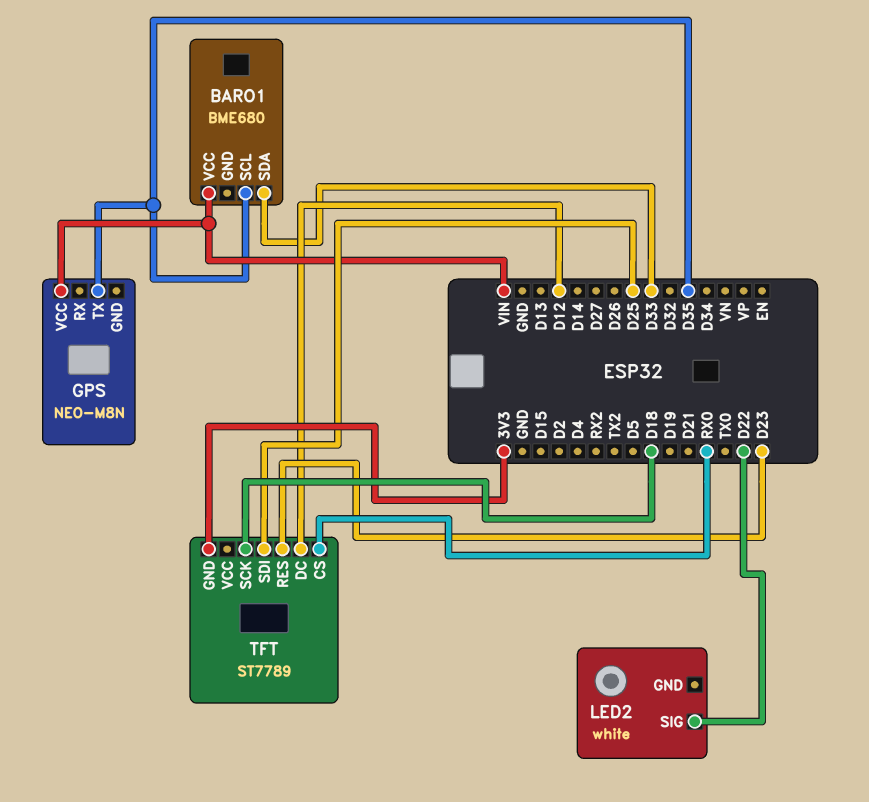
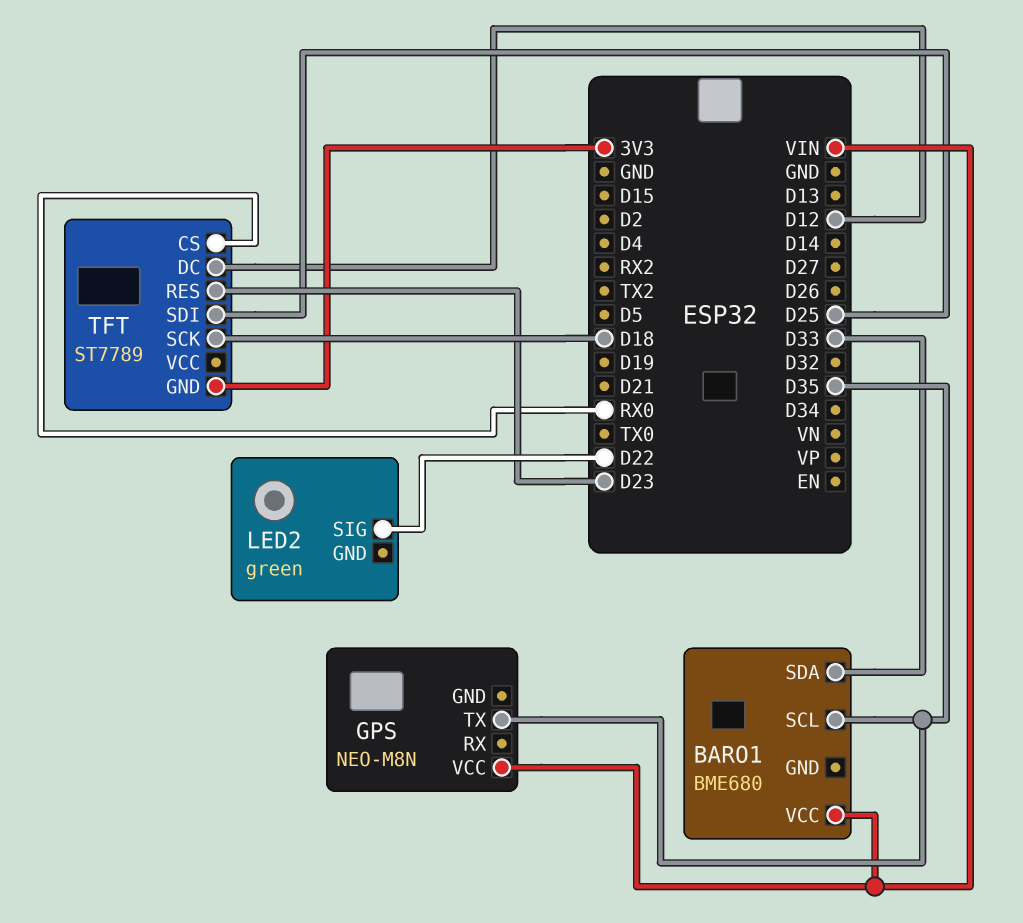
LED2: white -> green

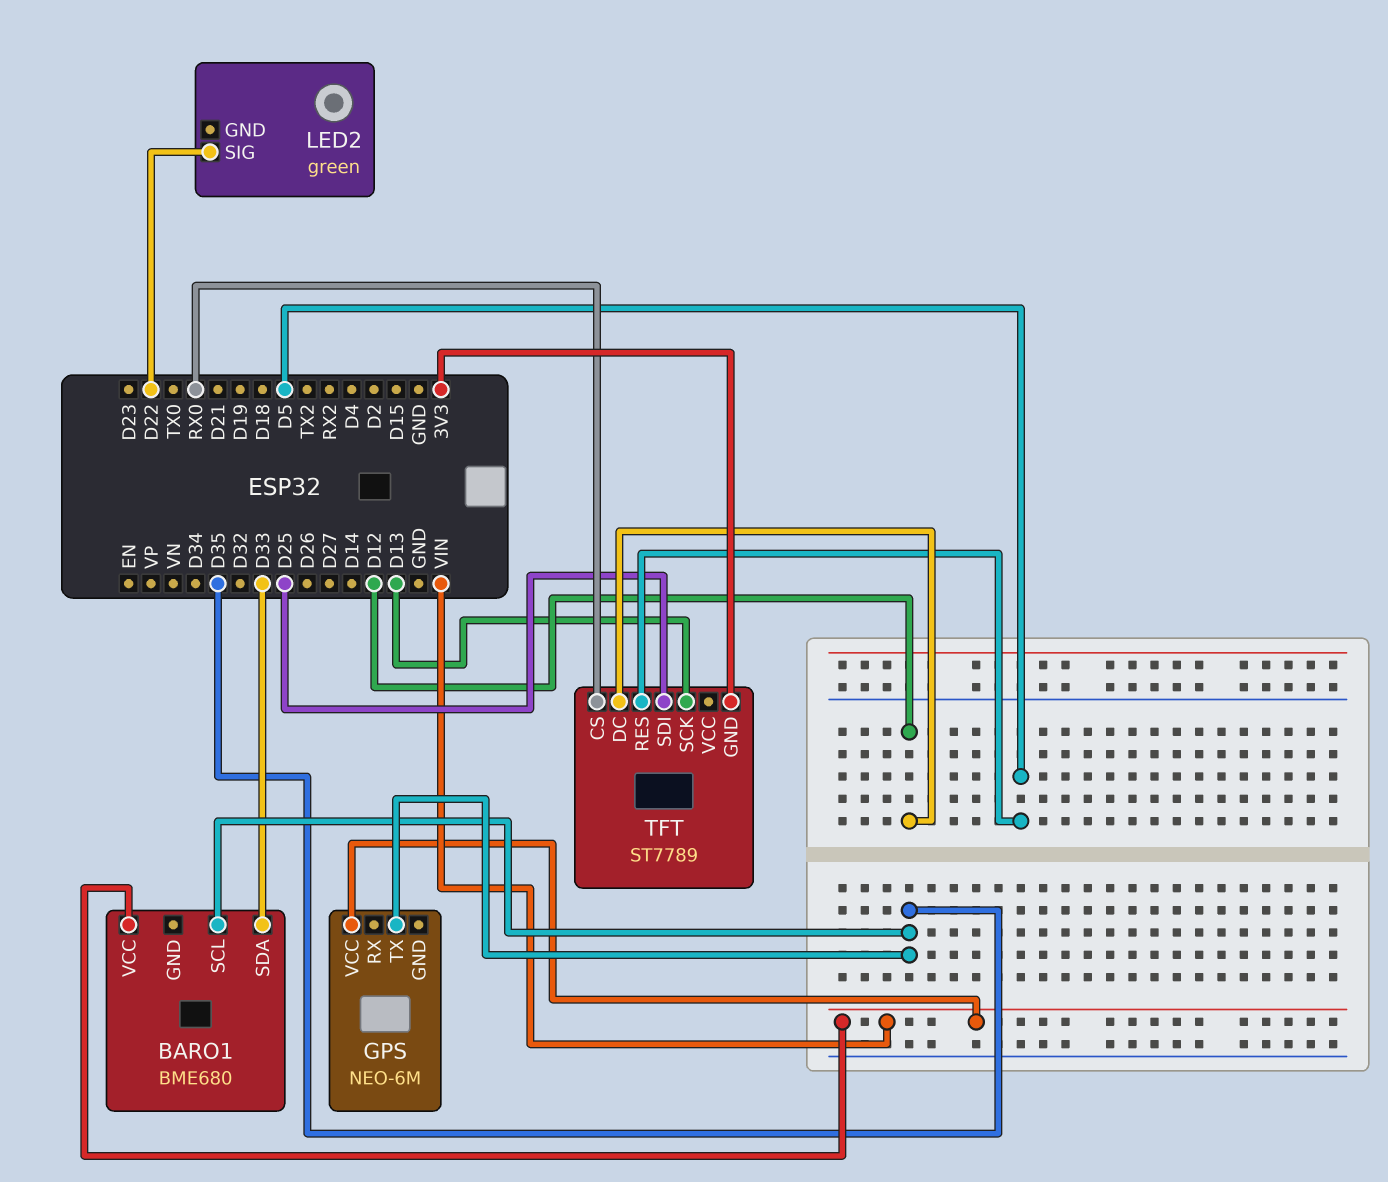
GPS: NEO-M8N -> NEO-6M
TFT pin RES: D23 -> D5
TFT pin SCK: D18 -> D13

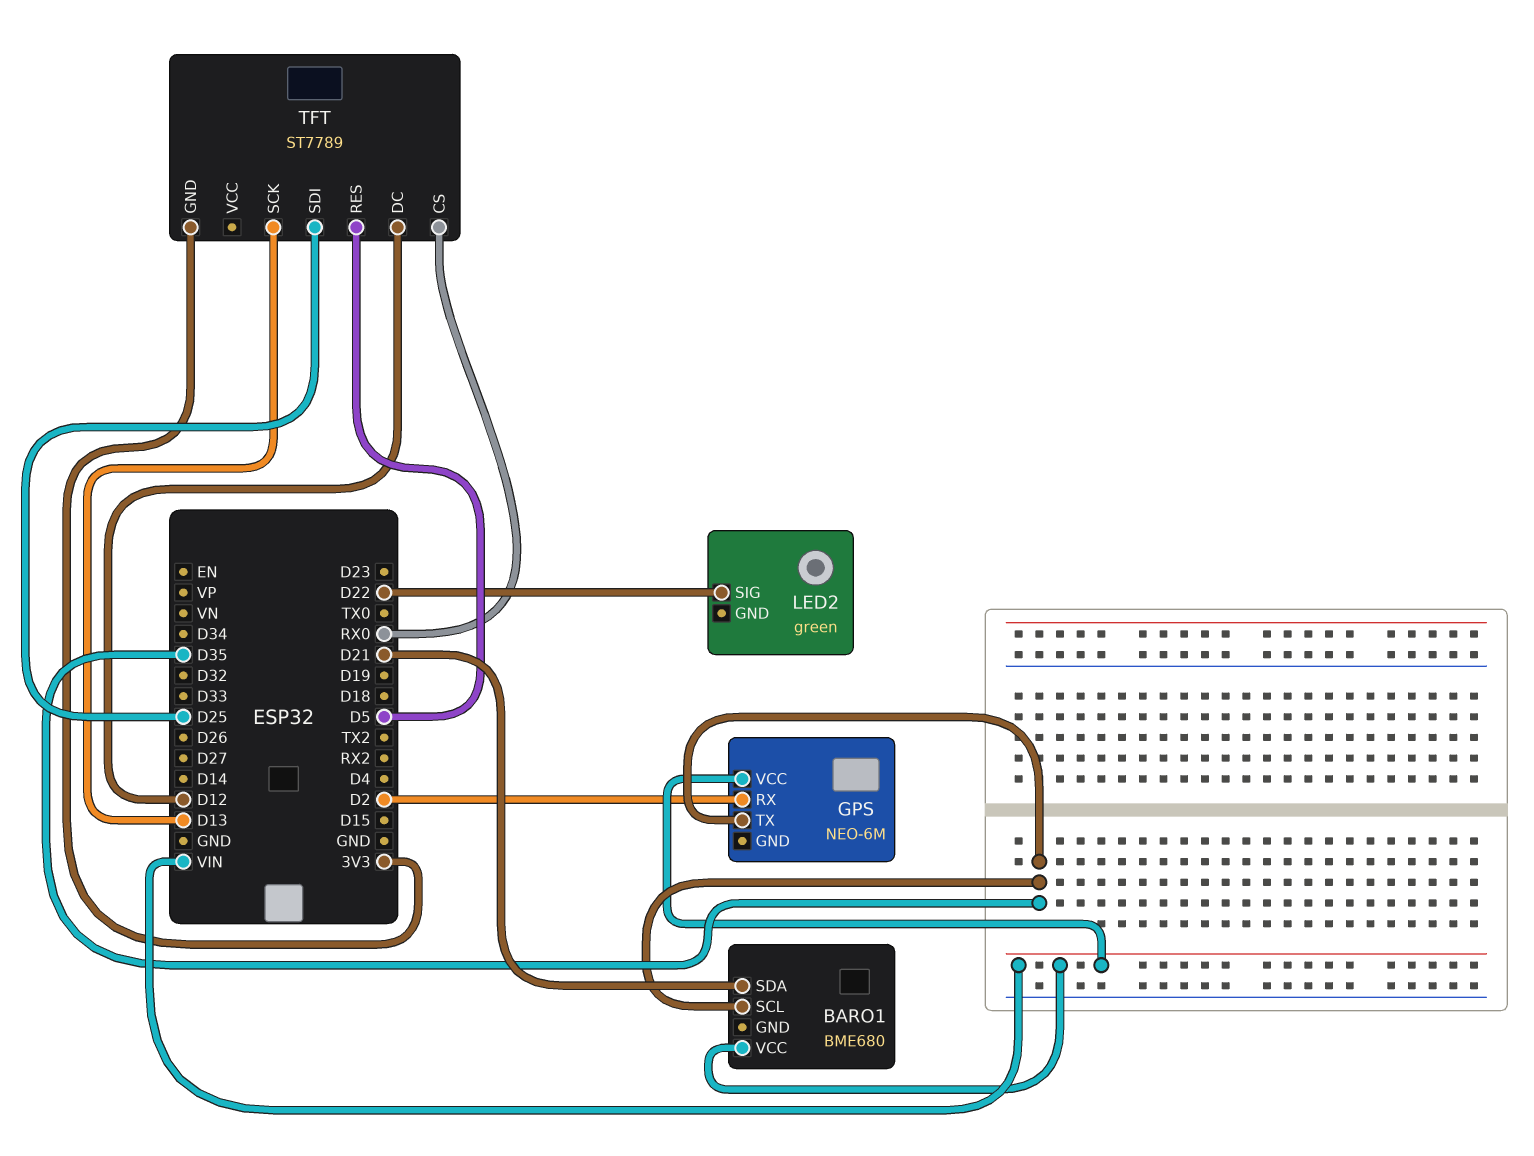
BARO1 pin SDA: D33 -> D21
GPS pin RX: none -> D2

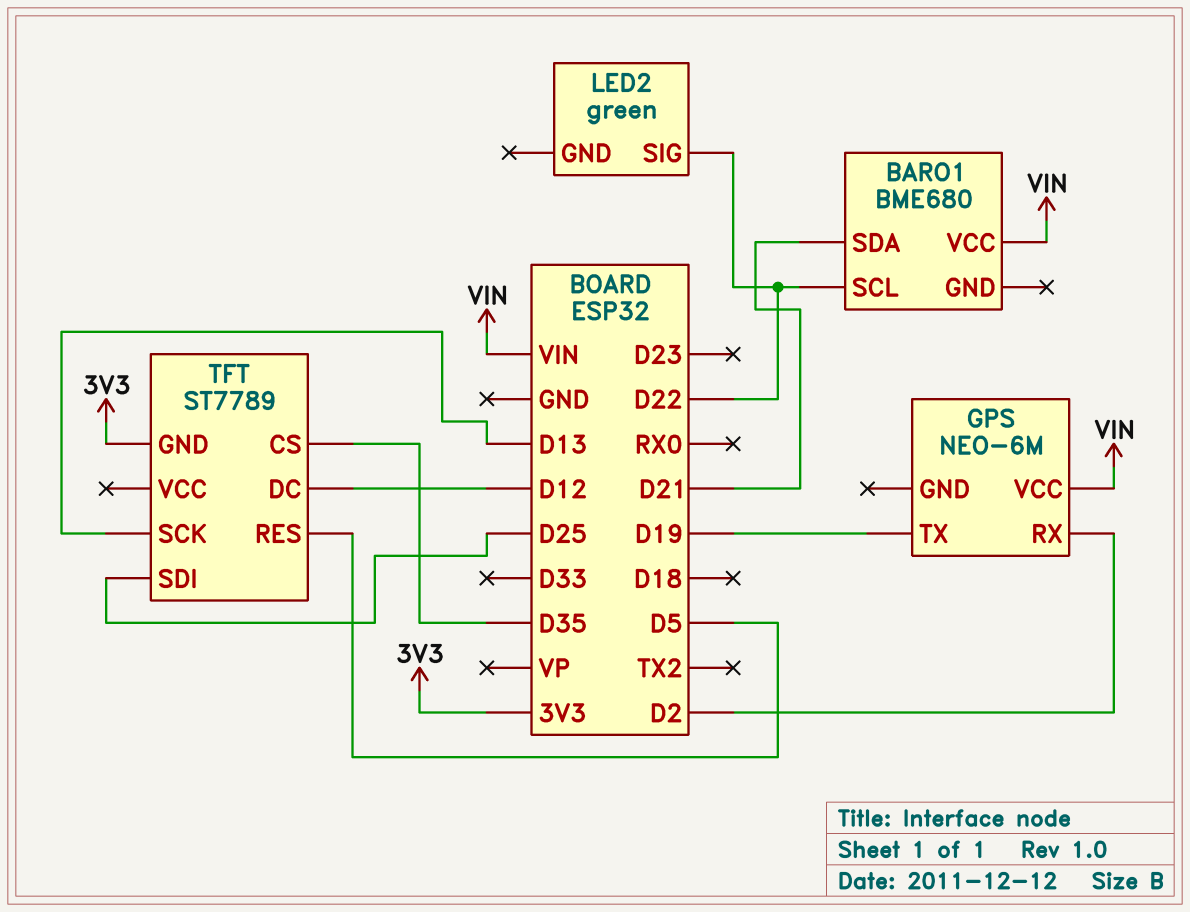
BARO1 pin SCL: D35 -> D22
GPS pin TX: D35 -> D19
TFT pin CS: RX0 -> D35

